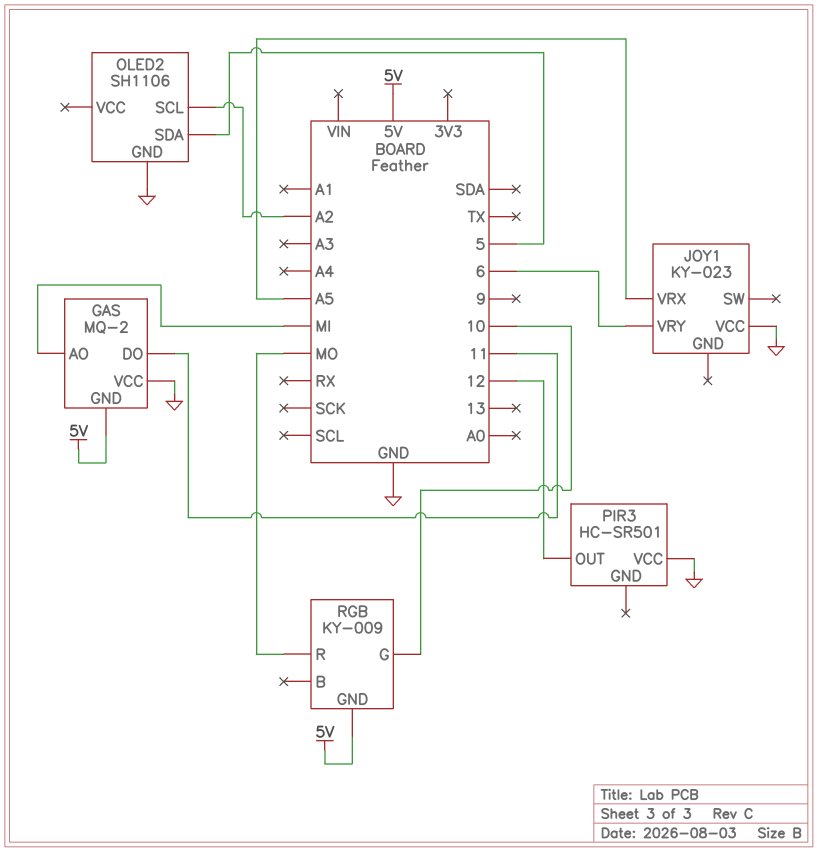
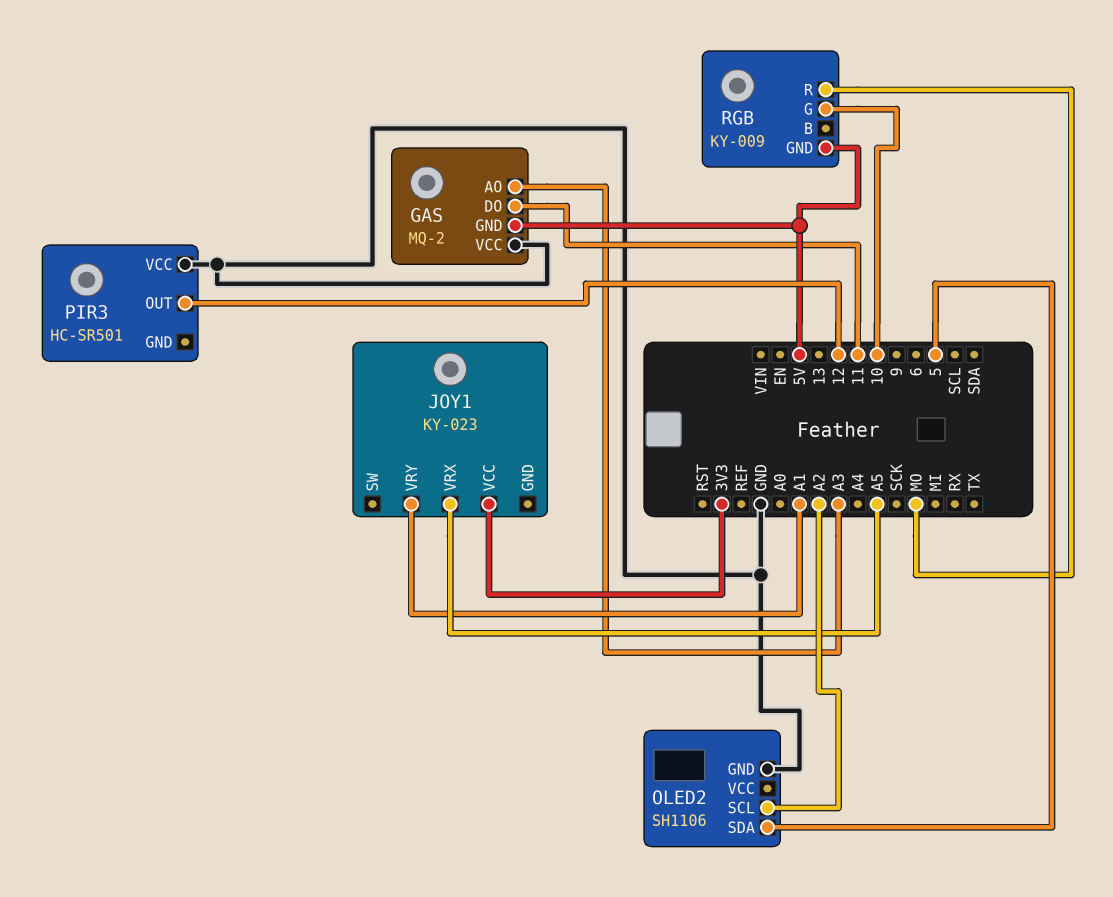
GAS pin AO: MI -> A3
JOY1 pin VCC: GND -> 3V3
JOY1 pin VRY: 6 -> A1

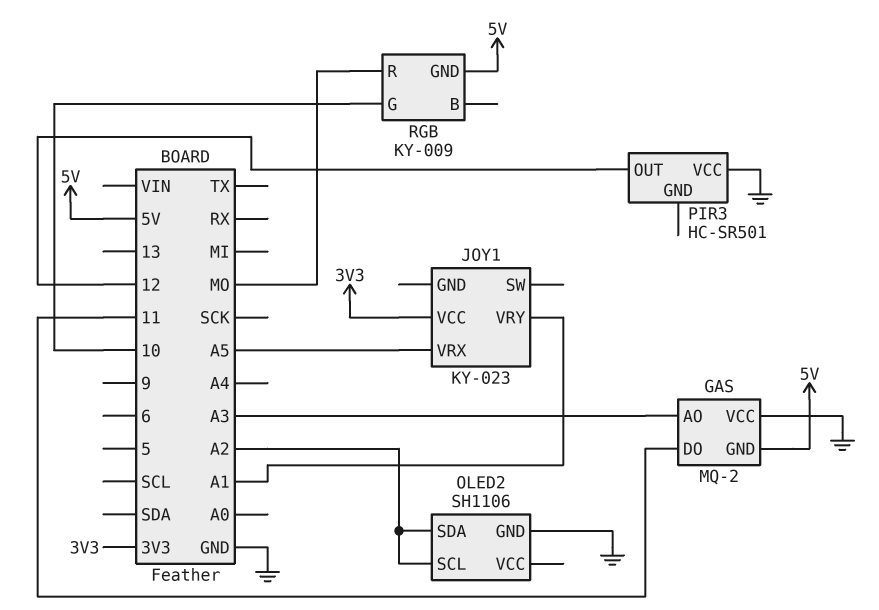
OLED2 pin SDA: 5 -> A2

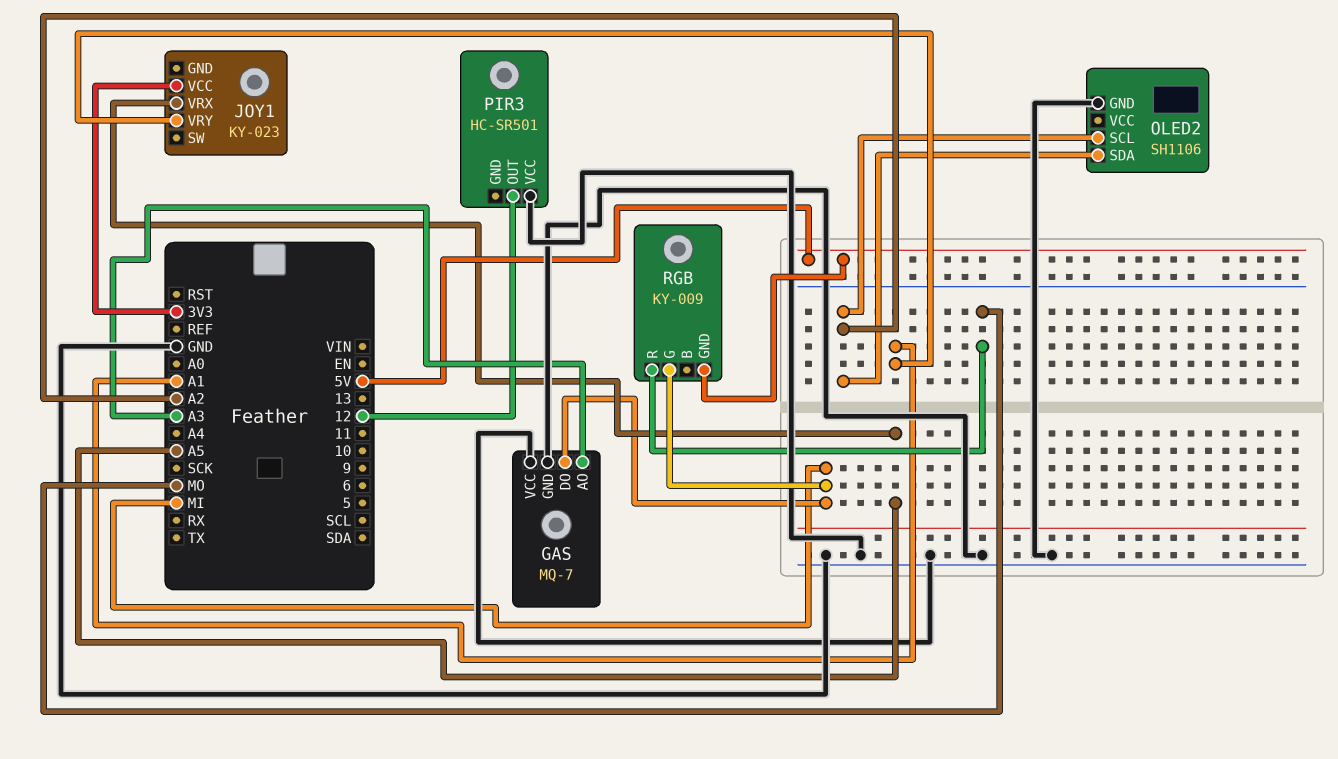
GAS: MQ-2 -> MQ-7
GAS pin DO: 11 -> MI
GAS pin GND: 5V -> GND
RGB pin G: 10 -> MI

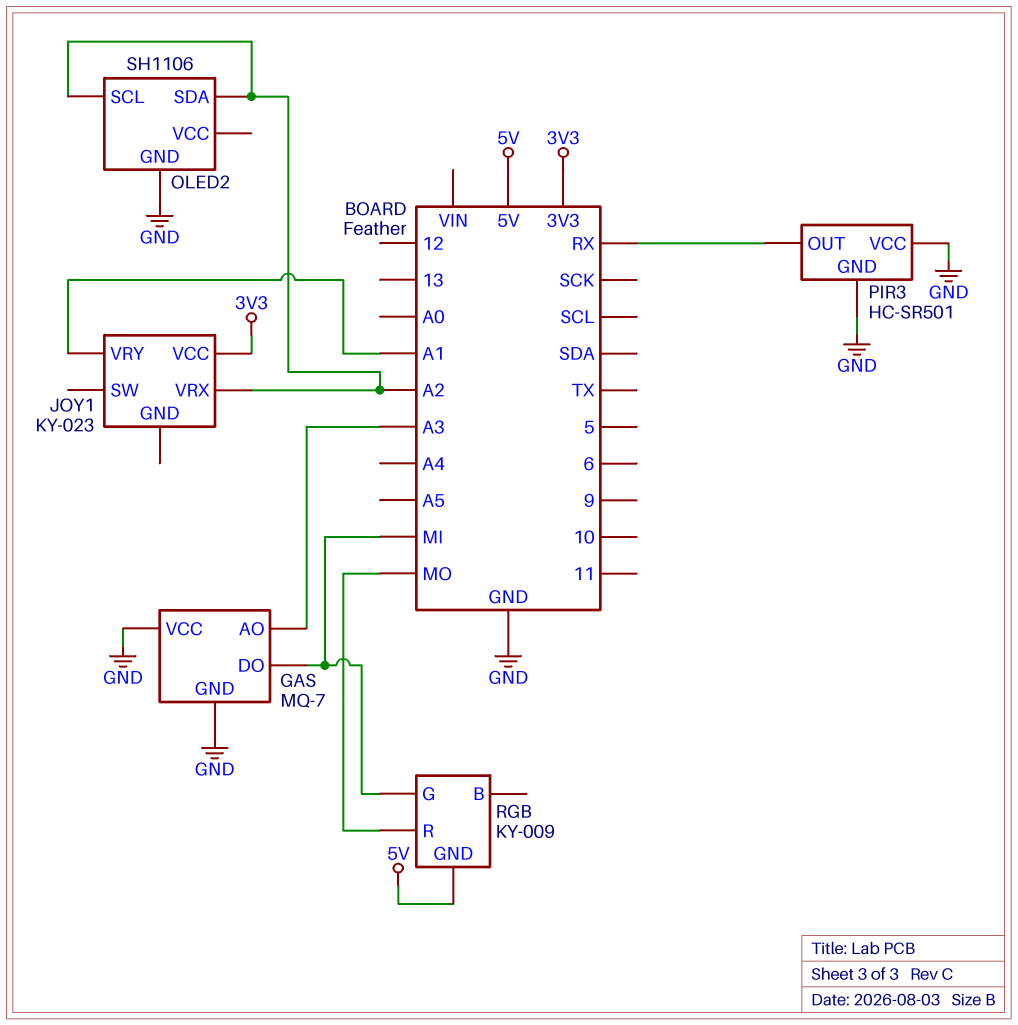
JOY1 pin VRX: A5 -> A2
PIR3 pin GND: none -> GND
PIR3 pin OUT: 12 -> RX

